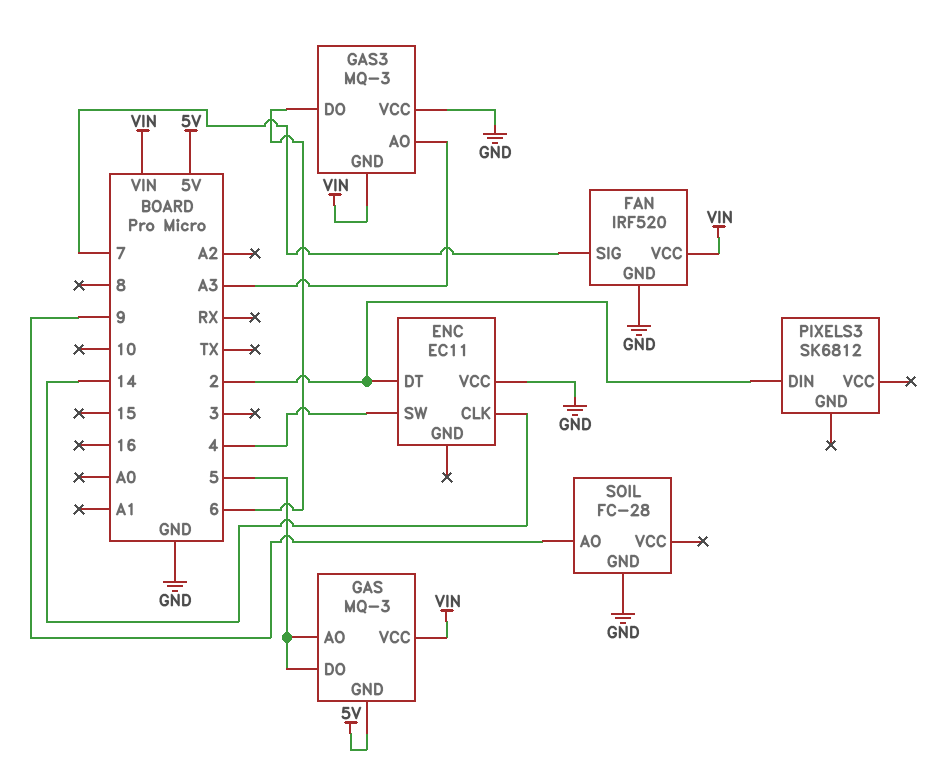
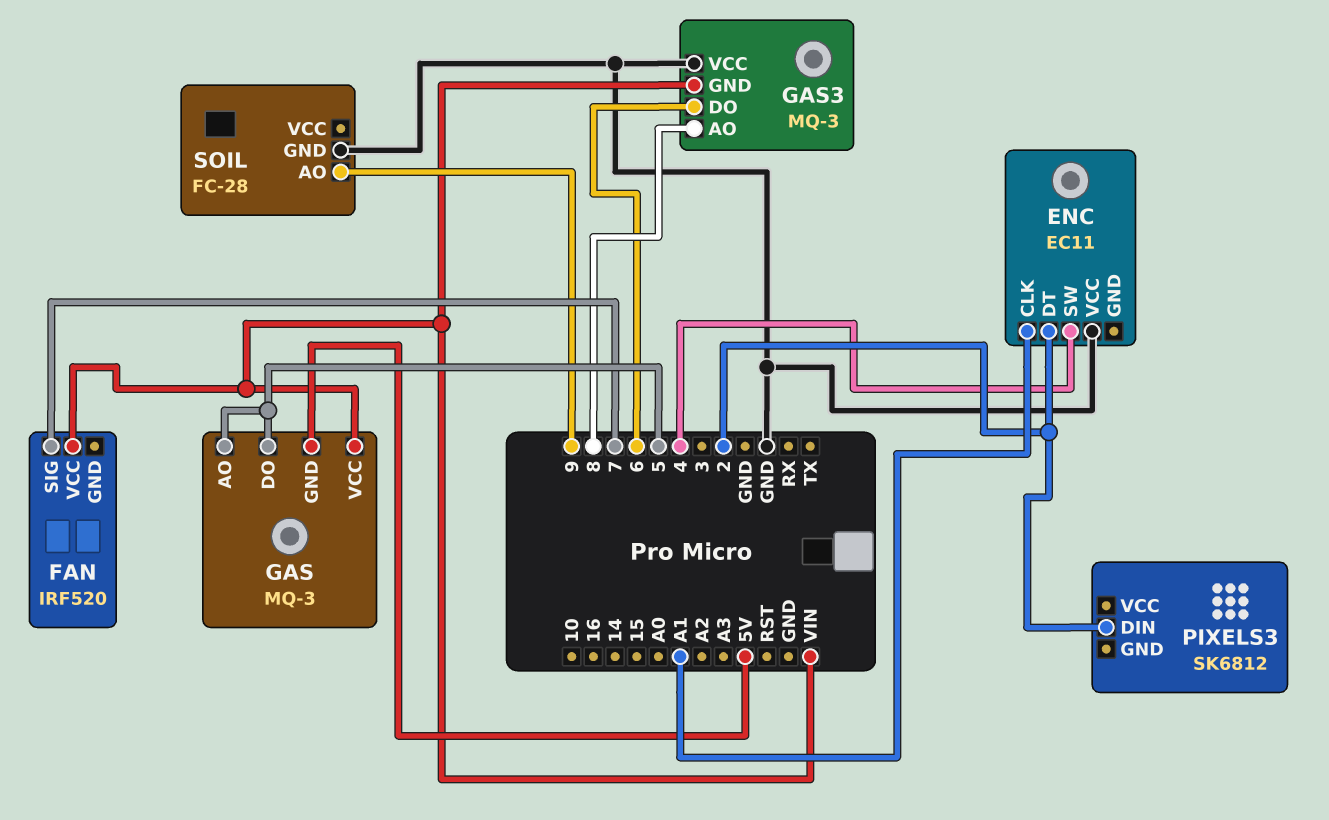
ENC pin CLK: 14 -> A1
FAN pin GND: GND -> none
GAS3 pin AO: A3 -> 8

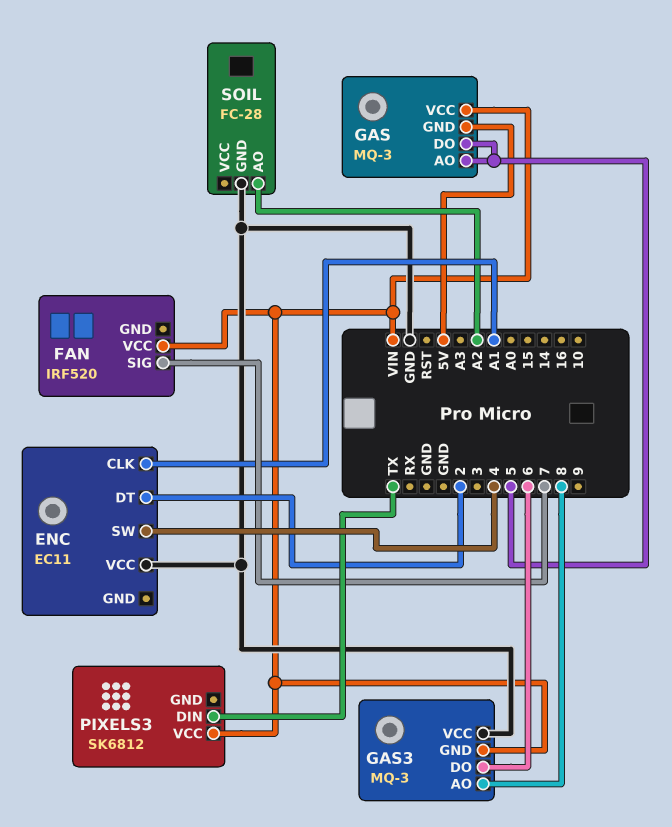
PIXELS3 pin DIN: 2 -> TX
PIXELS3 pin VCC: none -> VIN
SOIL pin AO: 9 -> A2

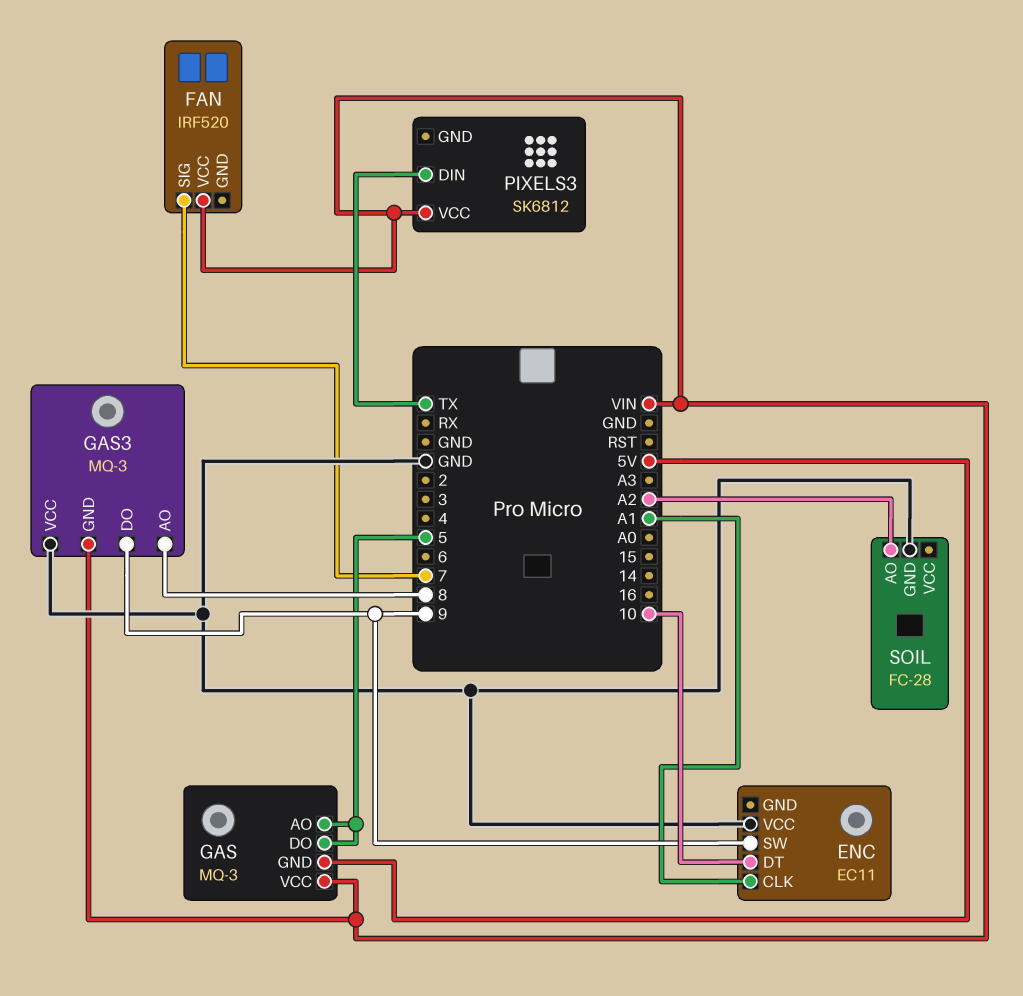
ENC pin DT: 2 -> 10
ENC pin SW: 4 -> 9
GAS3 pin DO: 6 -> 9

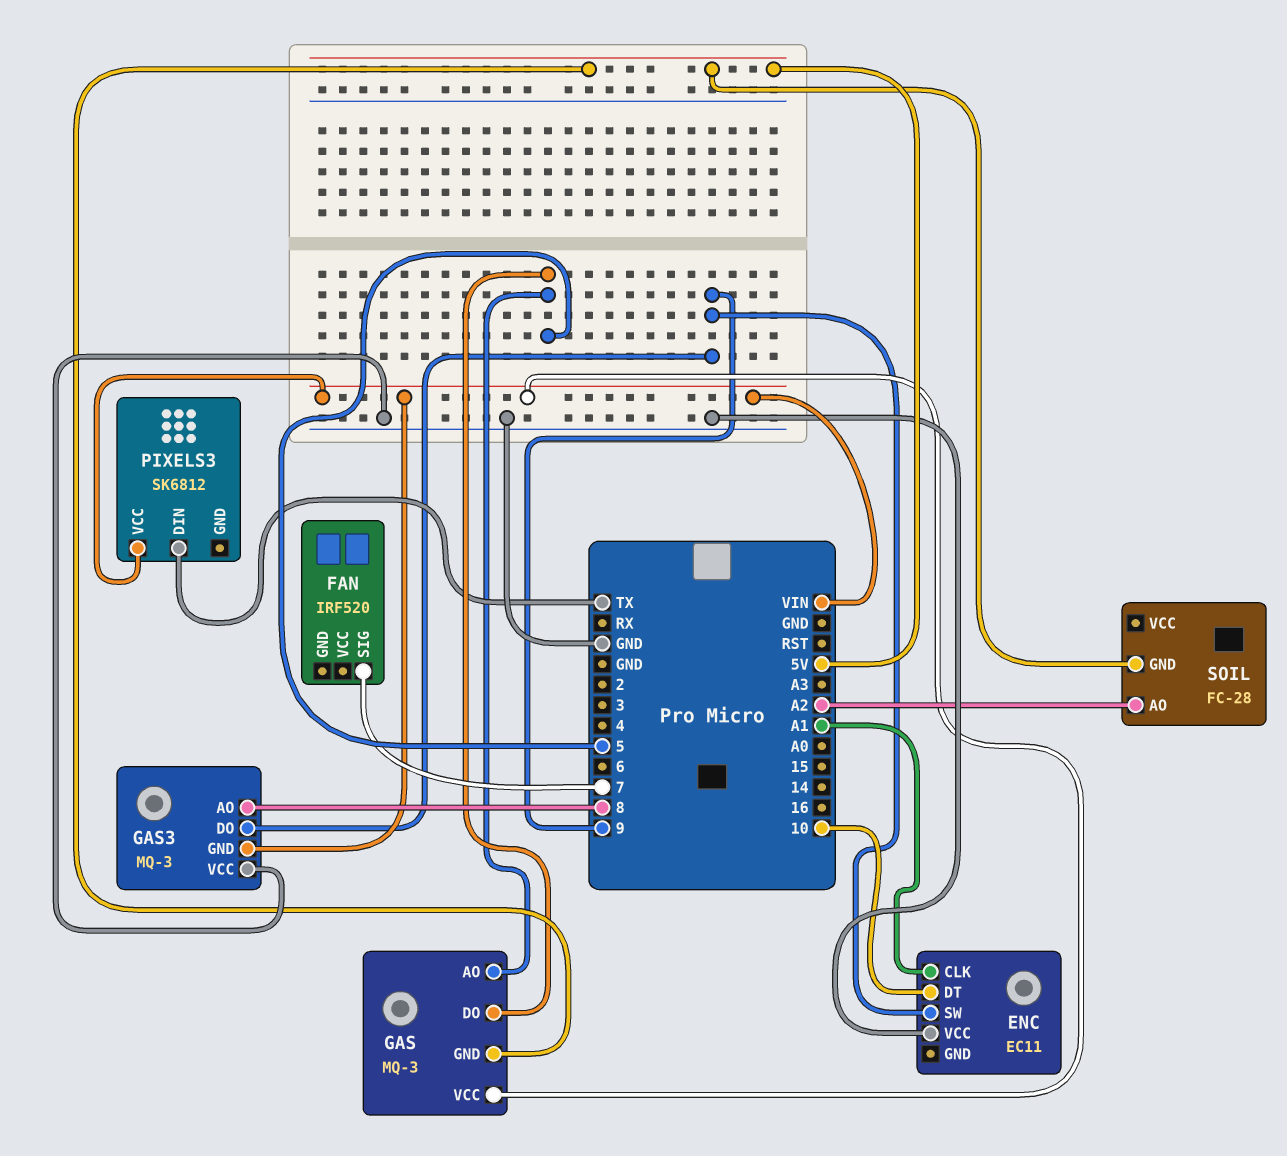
FAN pin VCC: VIN -> none
SOIL pin GND: GND -> 5V

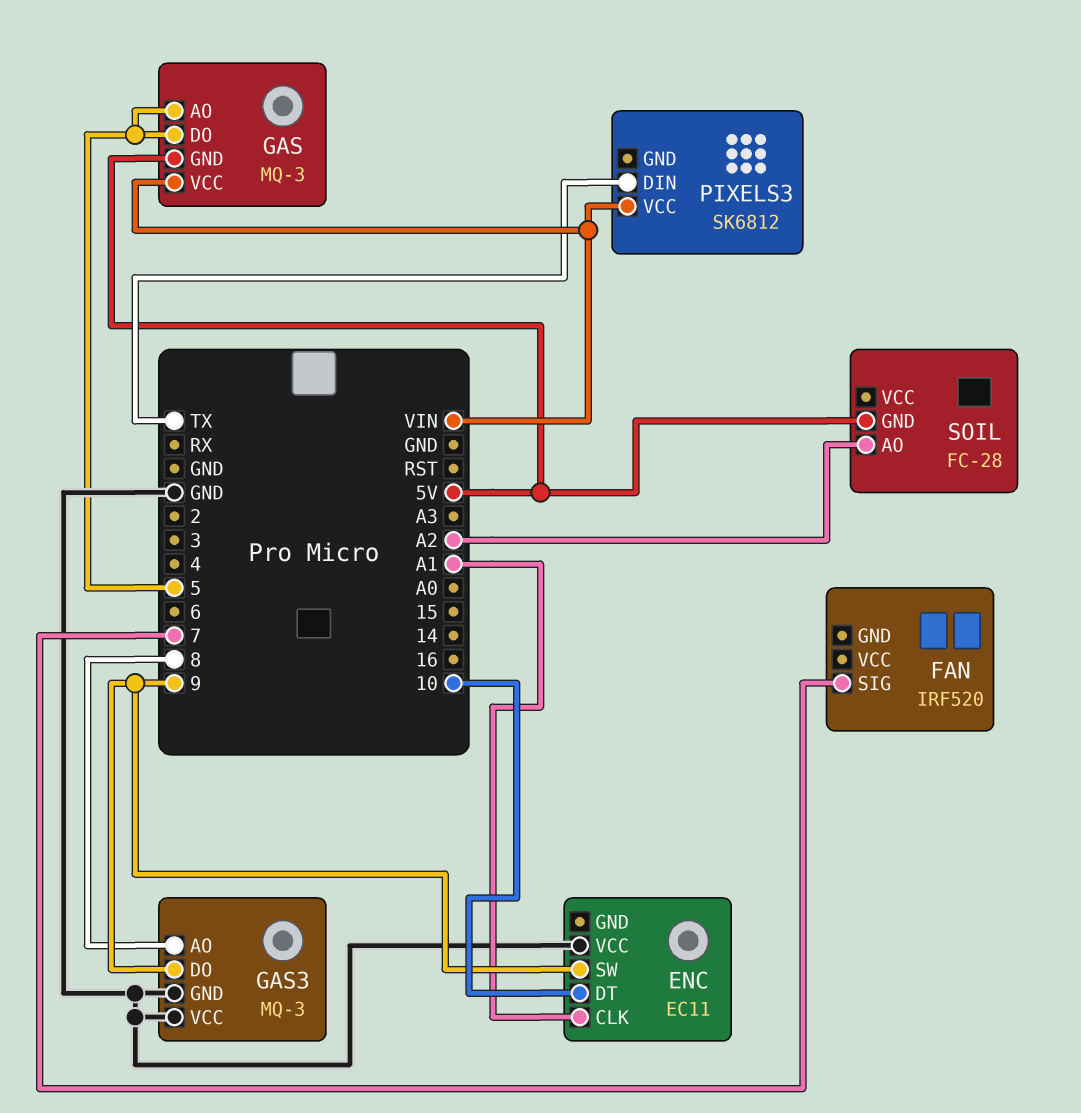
GAS3 pin GND: VIN -> GND

